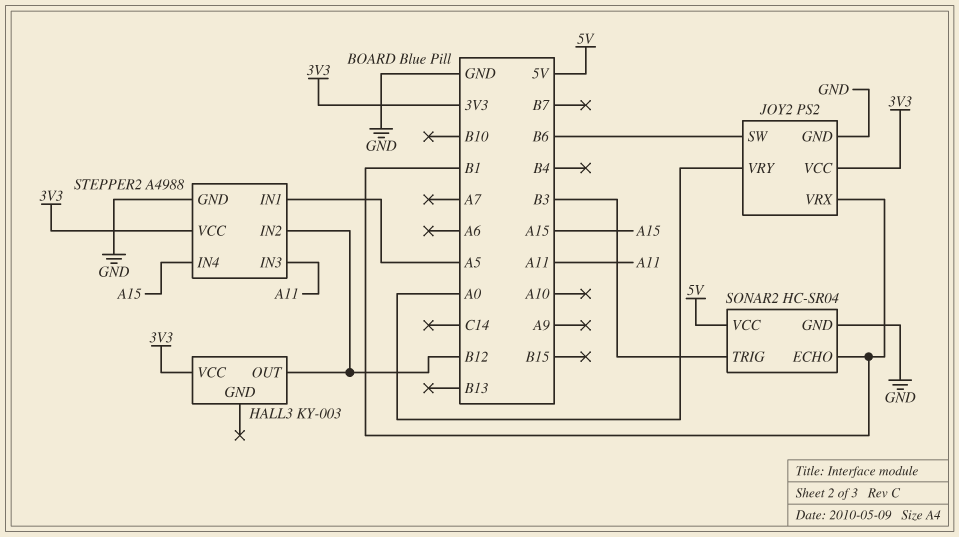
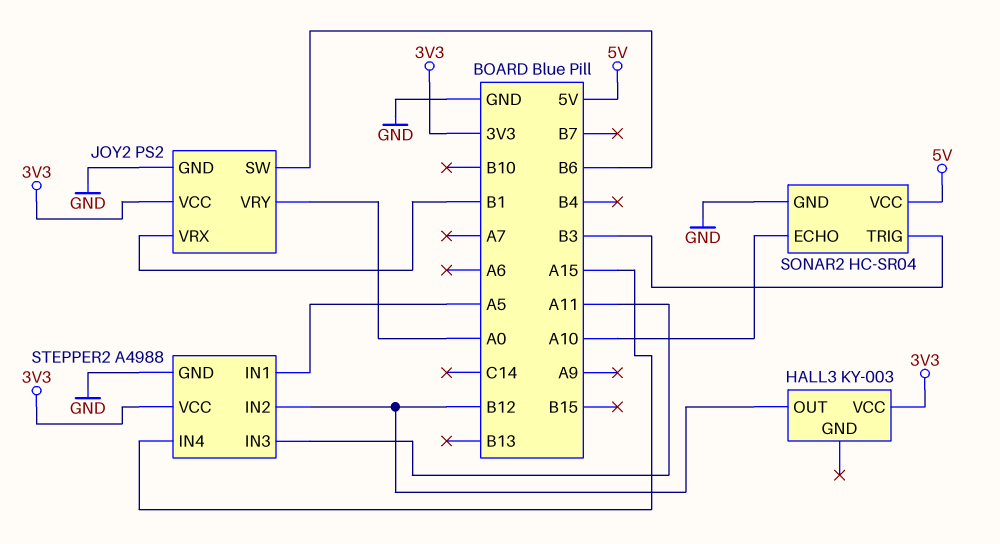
SONAR2 pin ECHO: B1 -> A10

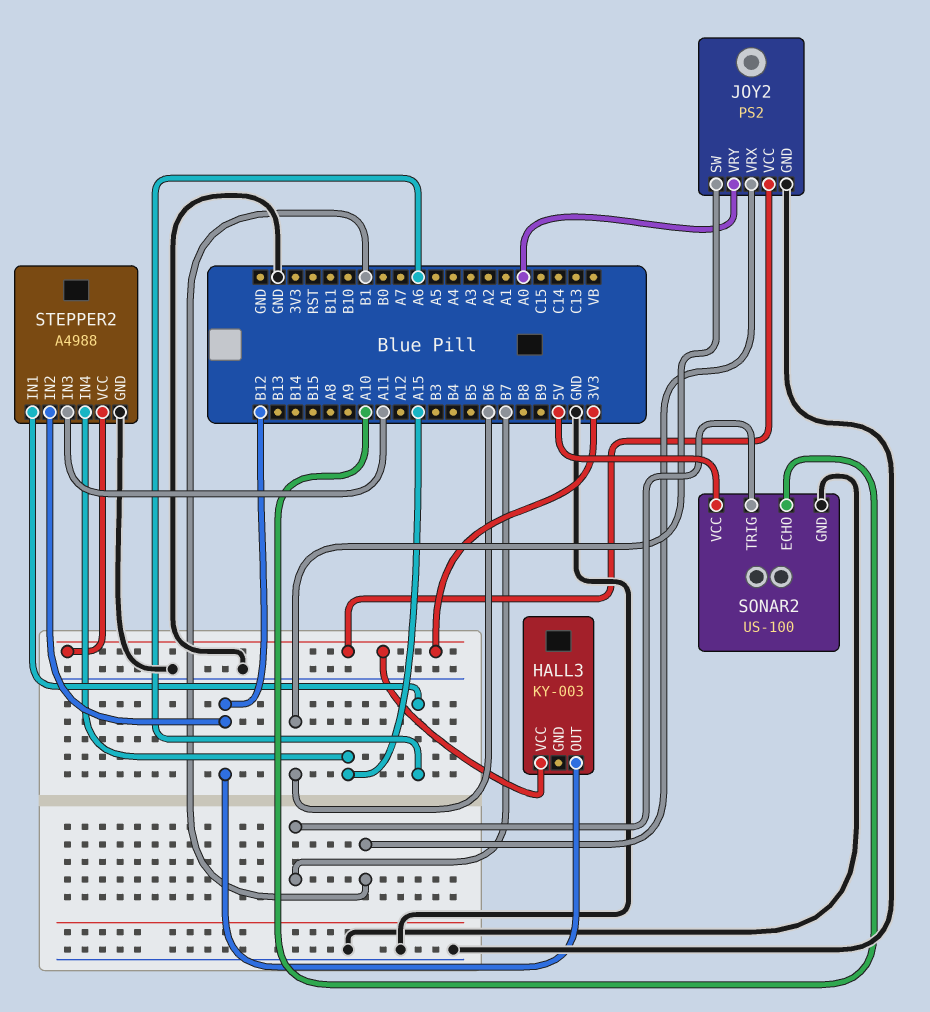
SONAR2: HC-SR04 -> US-100
SONAR2 pin TRIG: B3 -> B7
STEPPER2 pin IN1: A5 -> A6

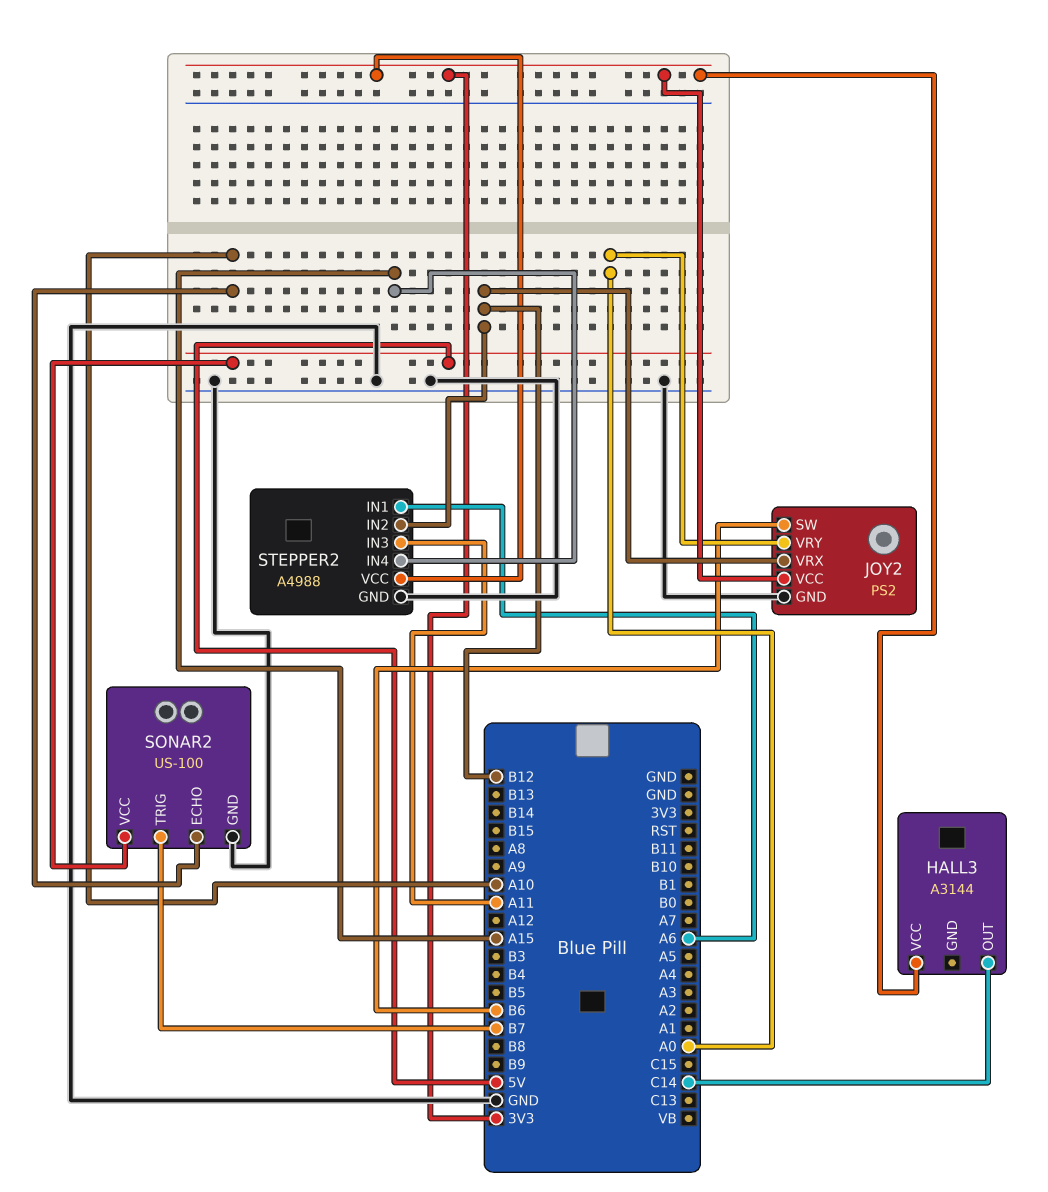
HALL3: KY-003 -> A3144
HALL3 pin OUT: B12 -> C14
JOY2 pin VRX: B1 -> B12

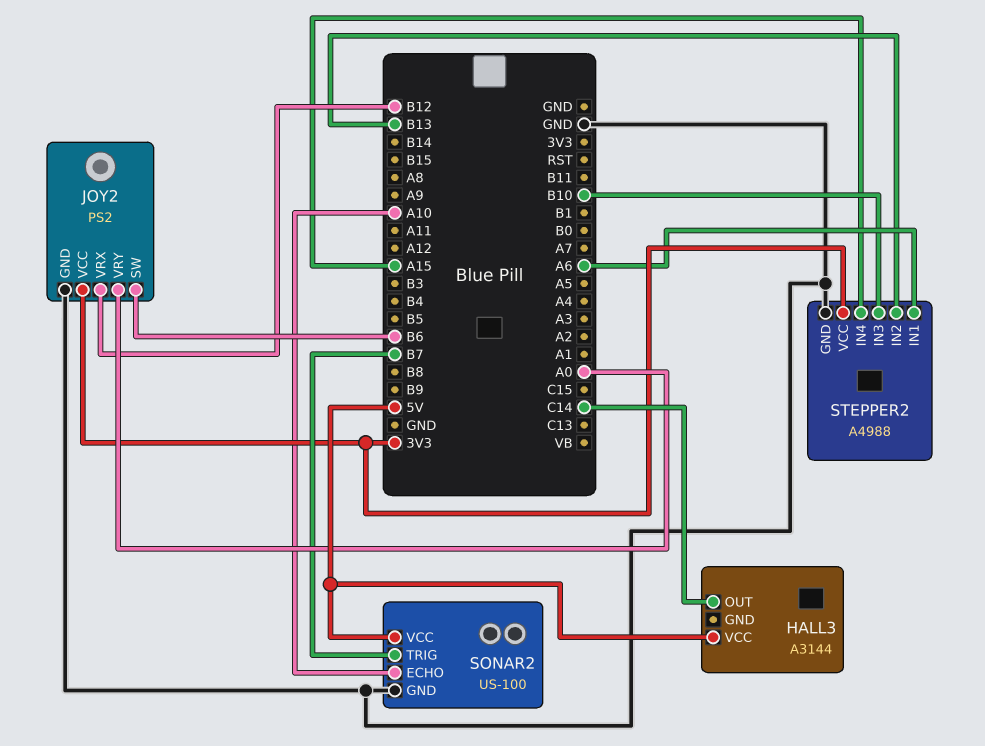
HALL3 pin VCC: 3V3 -> 5V
STEPPER2 pin IN2: B12 -> B13
STEPPER2 pin IN3: A11 -> B10

